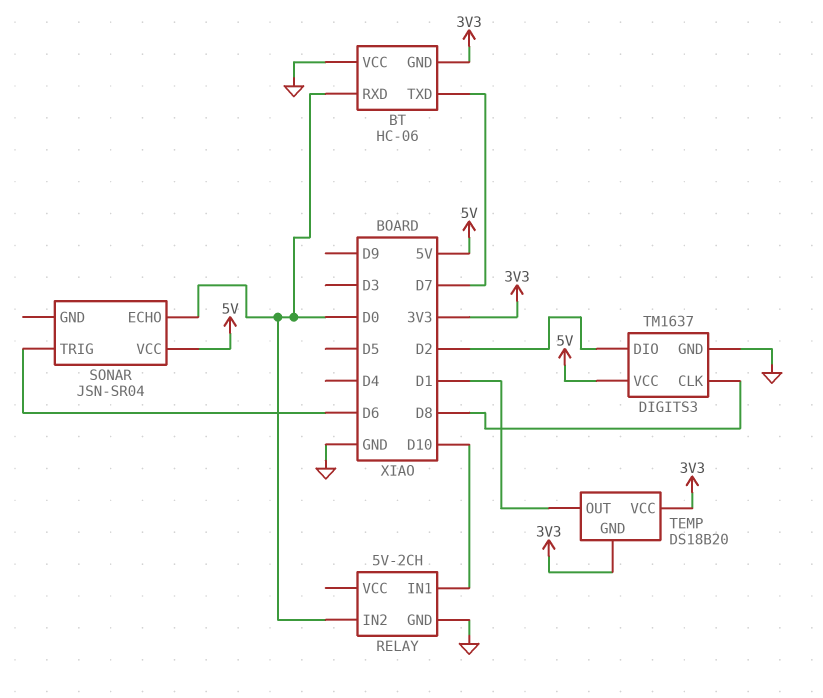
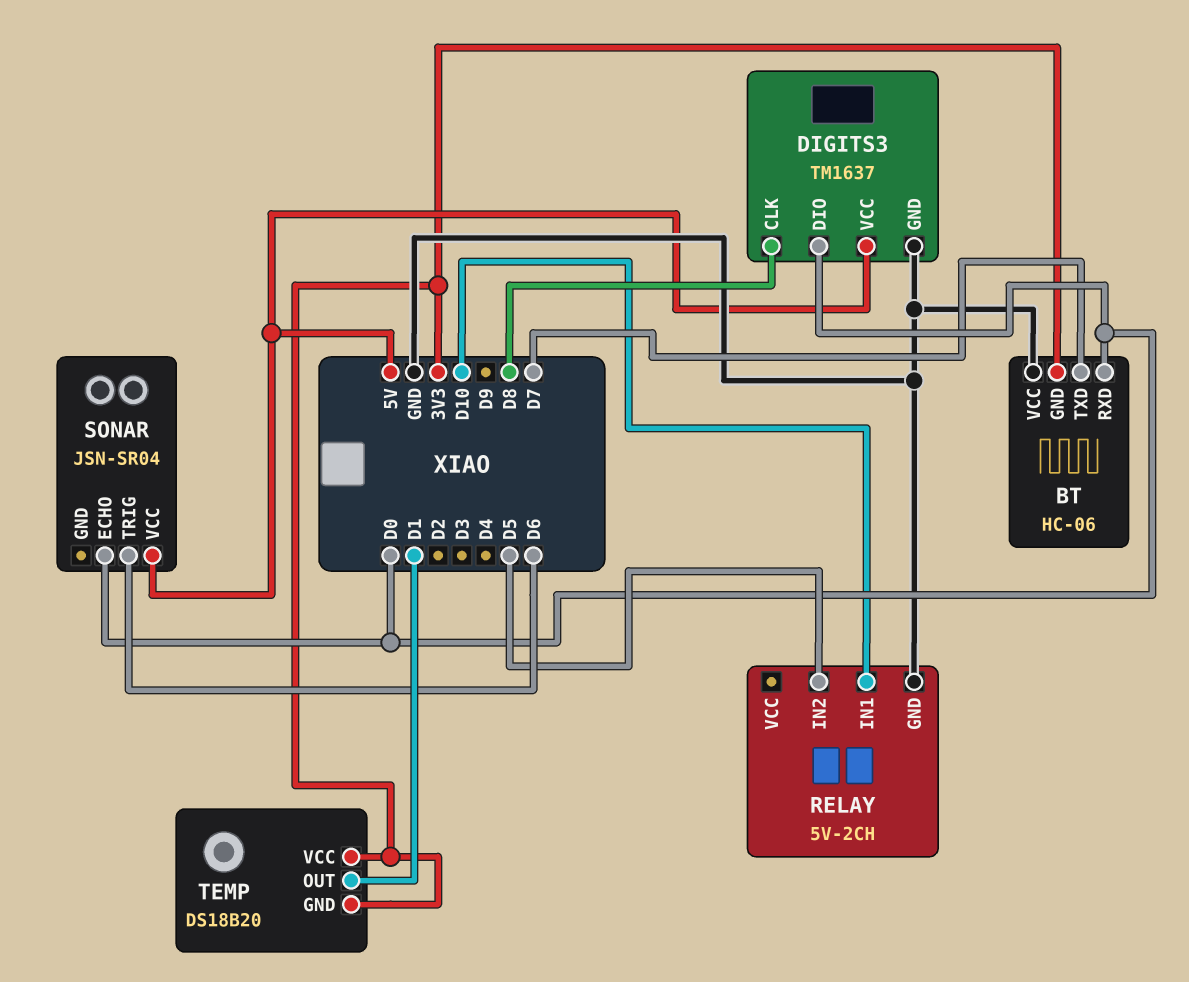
DIGITS3 pin DIO: D2 -> D0
RELAY pin IN2: D0 -> D5

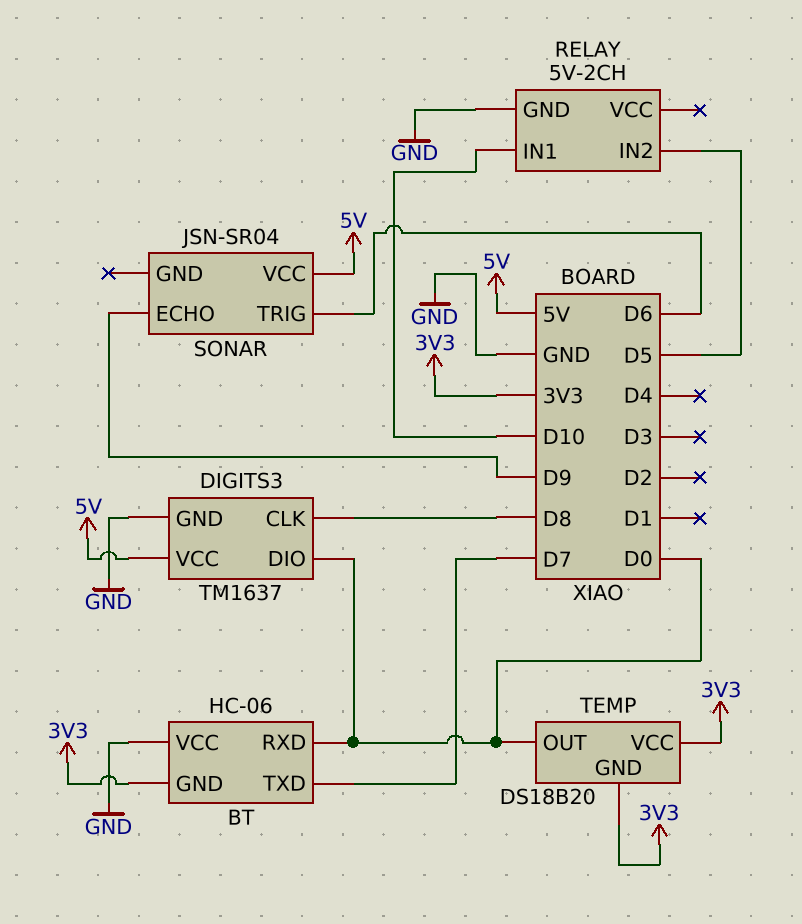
SONAR pin ECHO: D0 -> D9
TEMP pin OUT: D1 -> D0

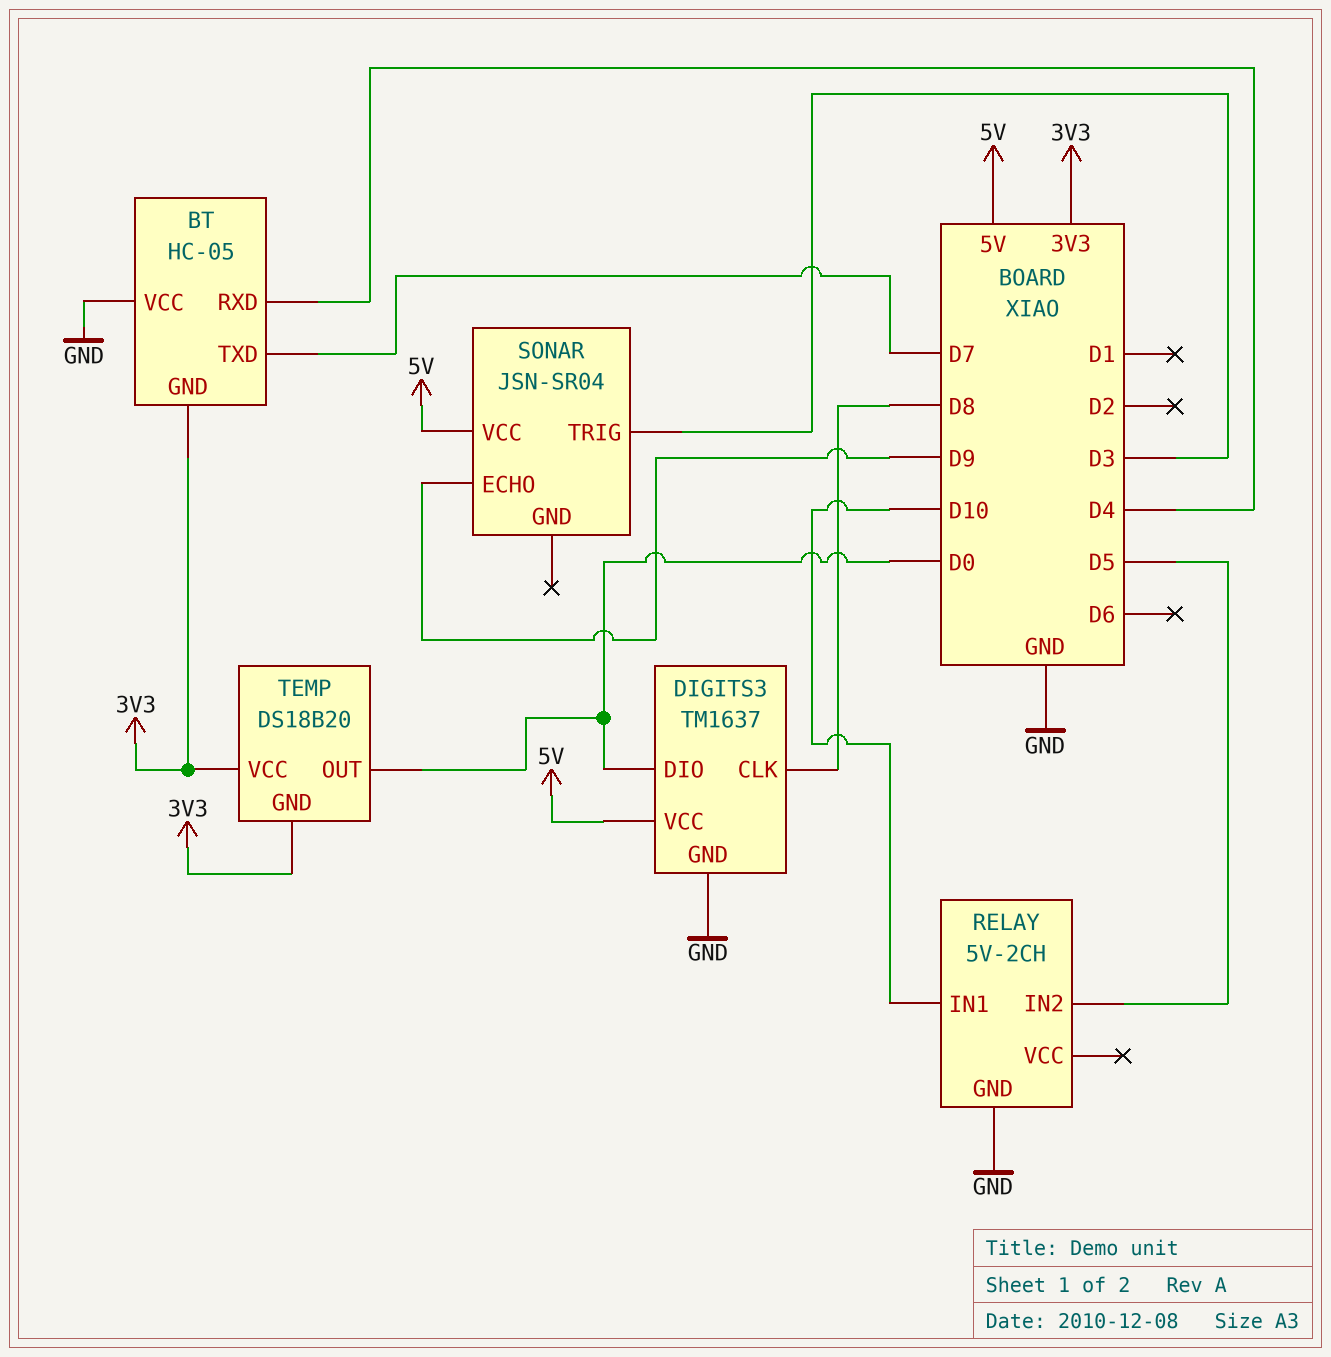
BT: HC-06 -> HC-05
BT pin RXD: D0 -> D4
SONAR pin TRIG: D6 -> D3

